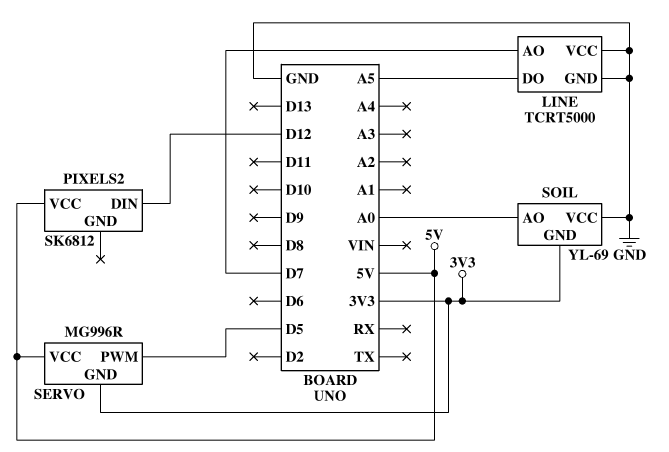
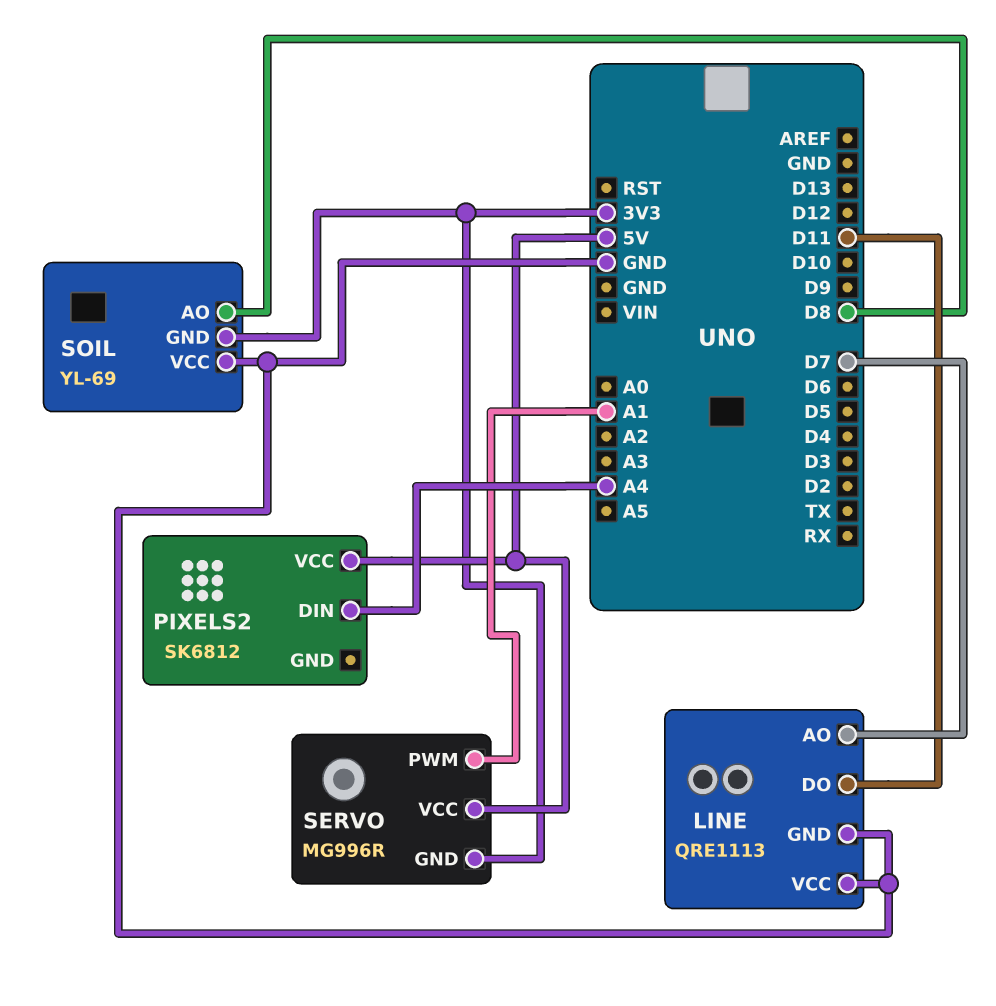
LINE: TCRT5000 -> QRE1113
LINE pin DO: A5 -> D11
PIXELS2 pin DIN: D12 -> A4
SERVO pin PWM: D5 -> A1
SOIL pin AO: A0 -> D8

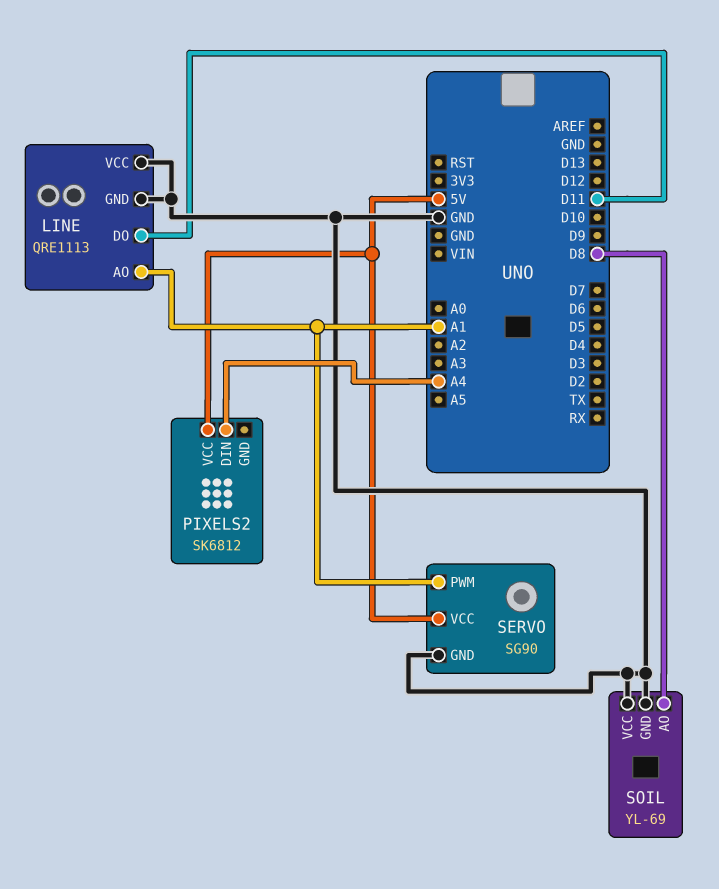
LINE pin AO: D7 -> A1
SERVO: MG996R -> SG90
SERVO pin GND: 3V3 -> GND
SOIL pin GND: 3V3 -> GND

